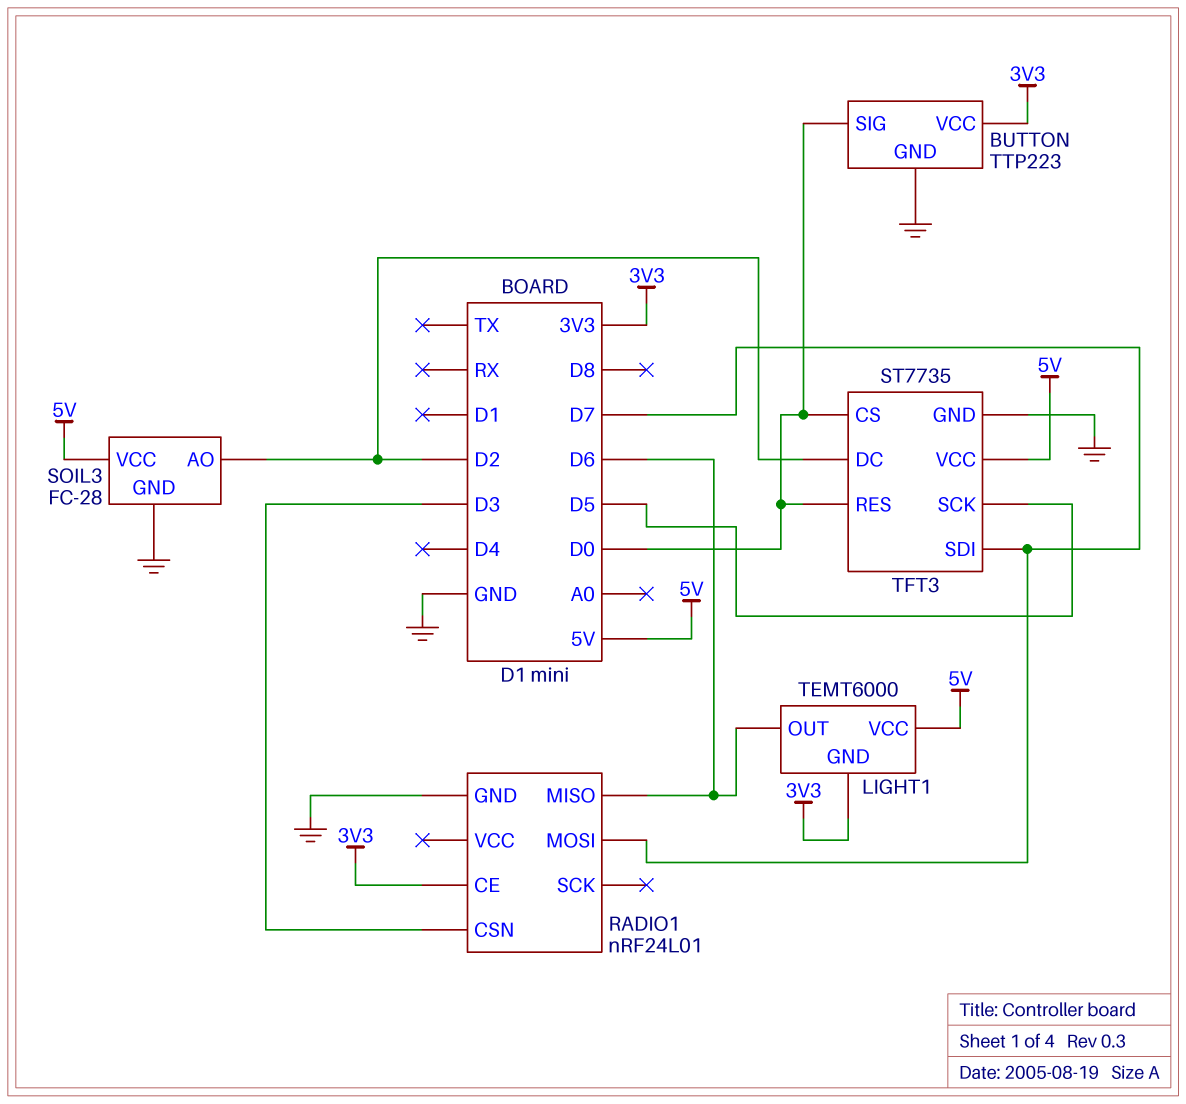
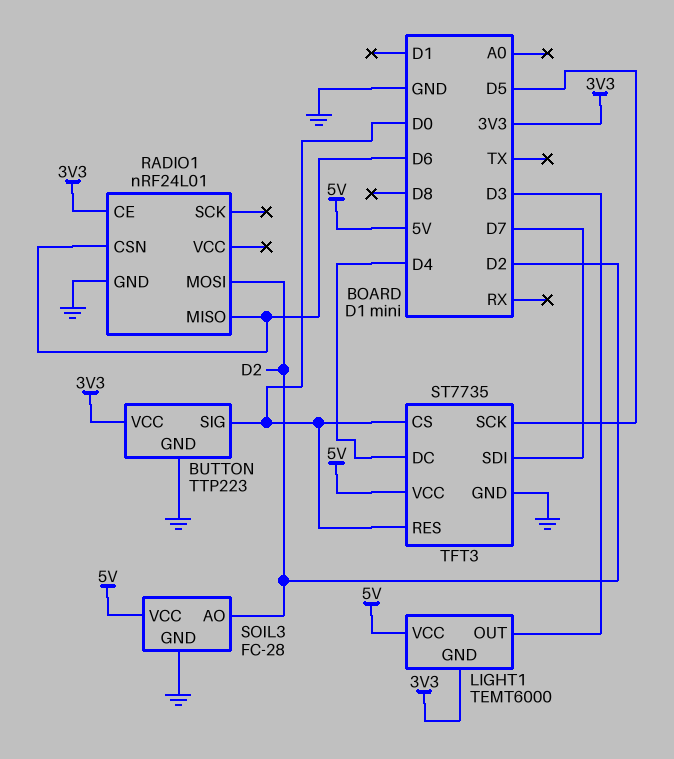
LIGHT1 pin OUT: D6 -> D3
RADIO1 pin CSN: D3 -> D6
RADIO1 pin MOSI: D7 -> D2
TFT3 pin DC: D2 -> D4

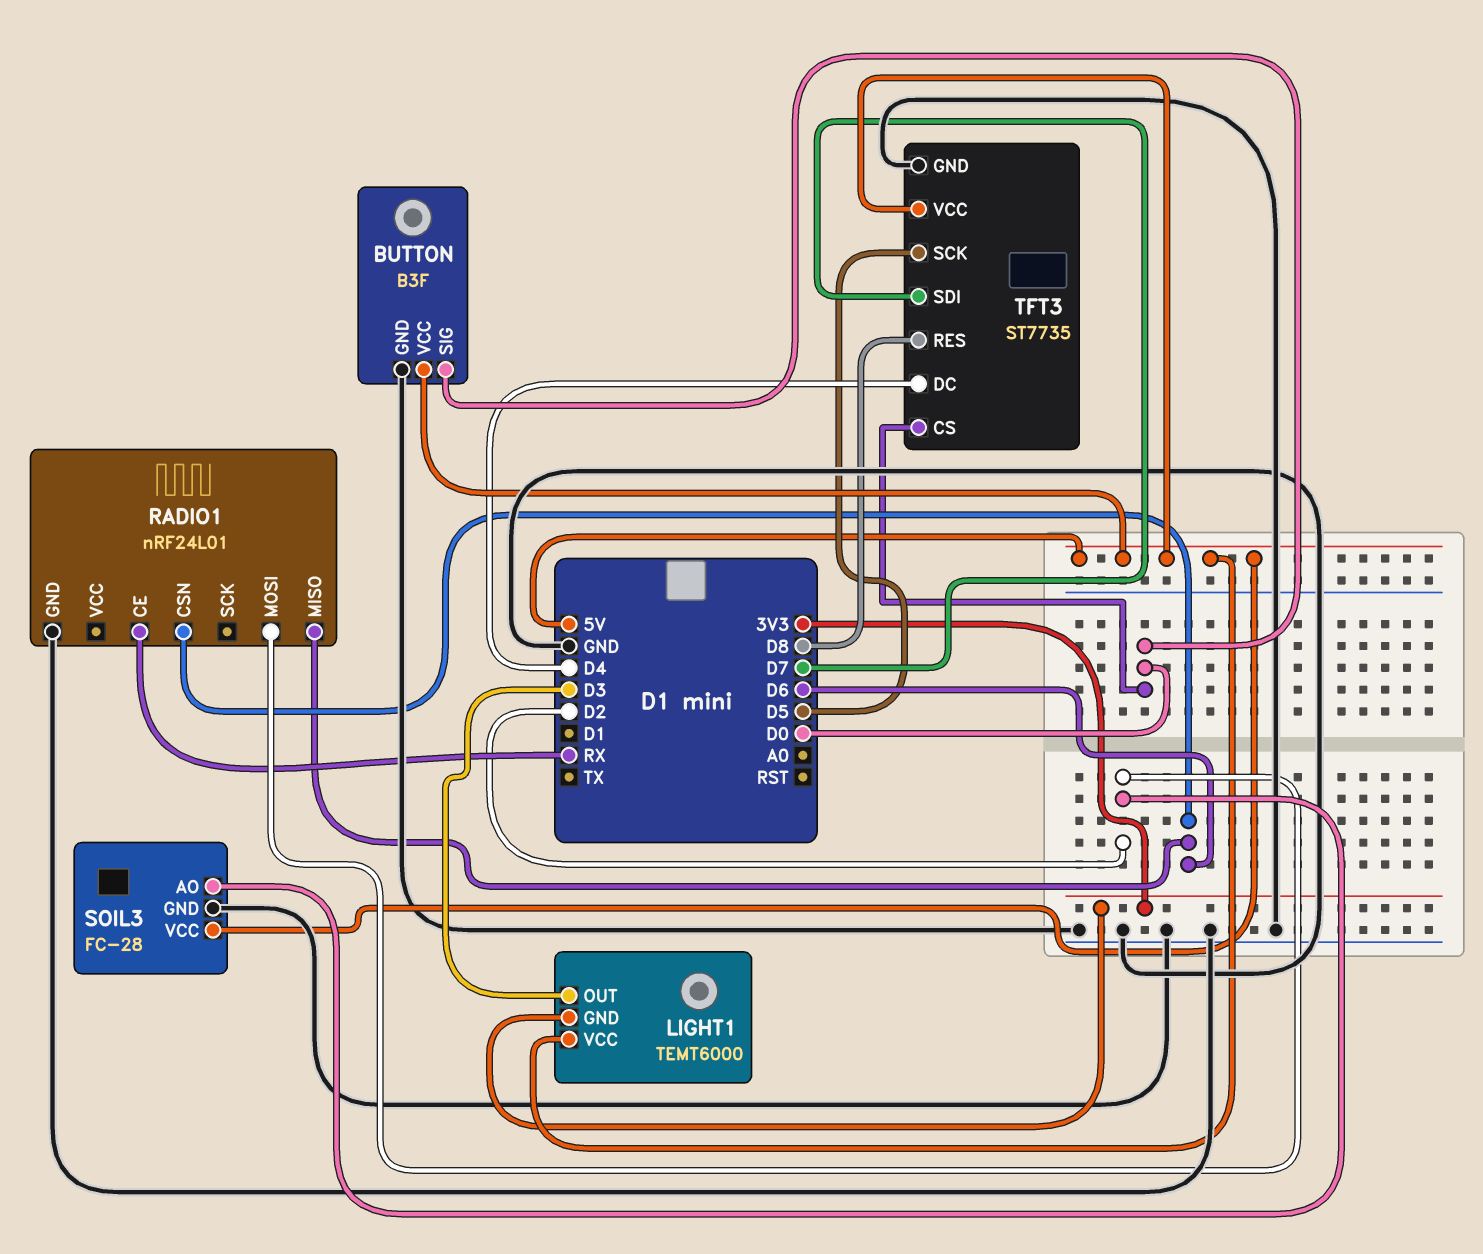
BUTTON: TTP223 -> B3F
BUTTON pin VCC: 3V3 -> 5V
RADIO1 pin CE: 3V3 -> RX
TFT3 pin RES: D0 -> D8

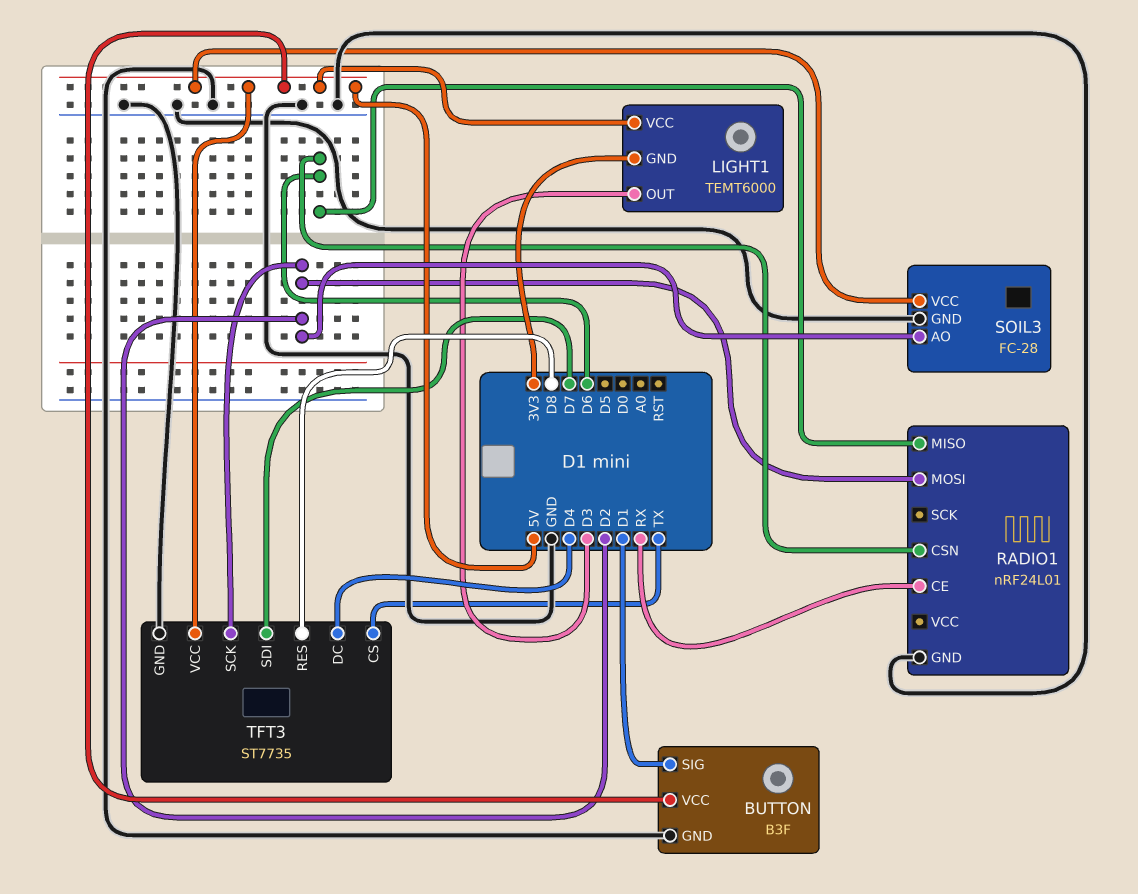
BUTTON pin SIG: D0 -> D1
TFT3 pin CS: D0 -> TX
TFT3 pin SCK: D5 -> D2

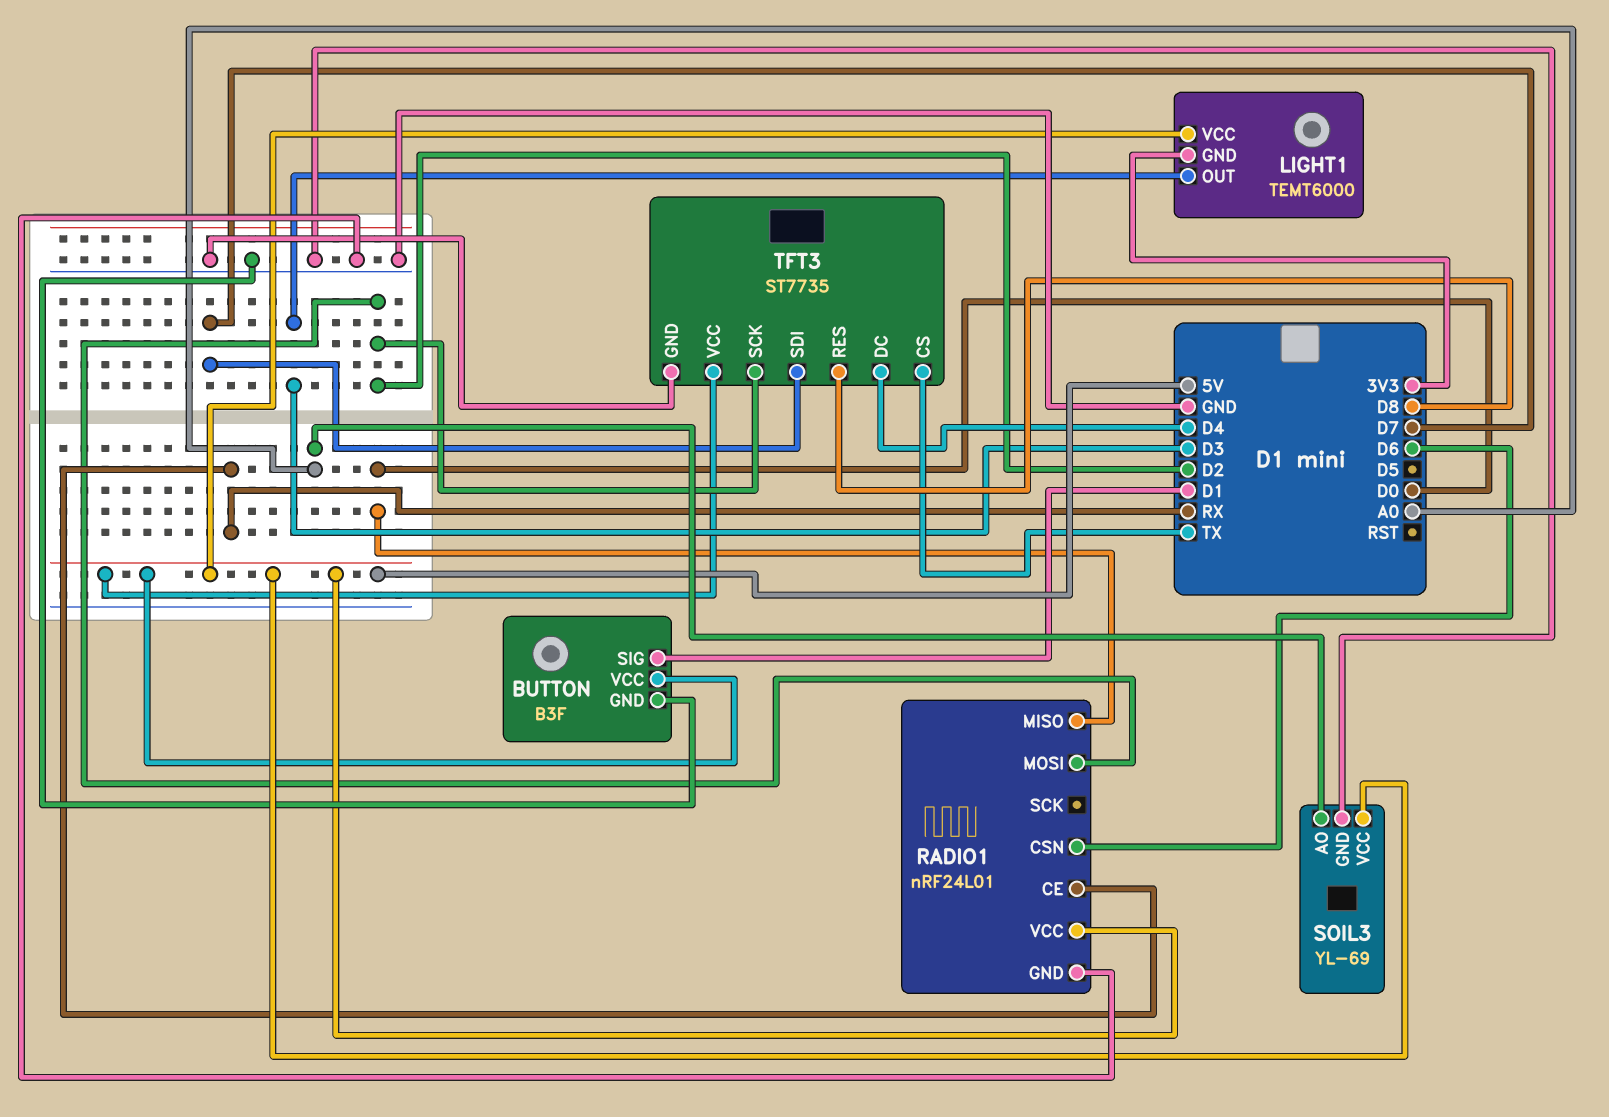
RADIO1 pin MISO: D6 -> D0
RADIO1 pin VCC: none -> 5V
SOIL3: FC-28 -> YL-69
SOIL3 pin AO: D2 -> A0

